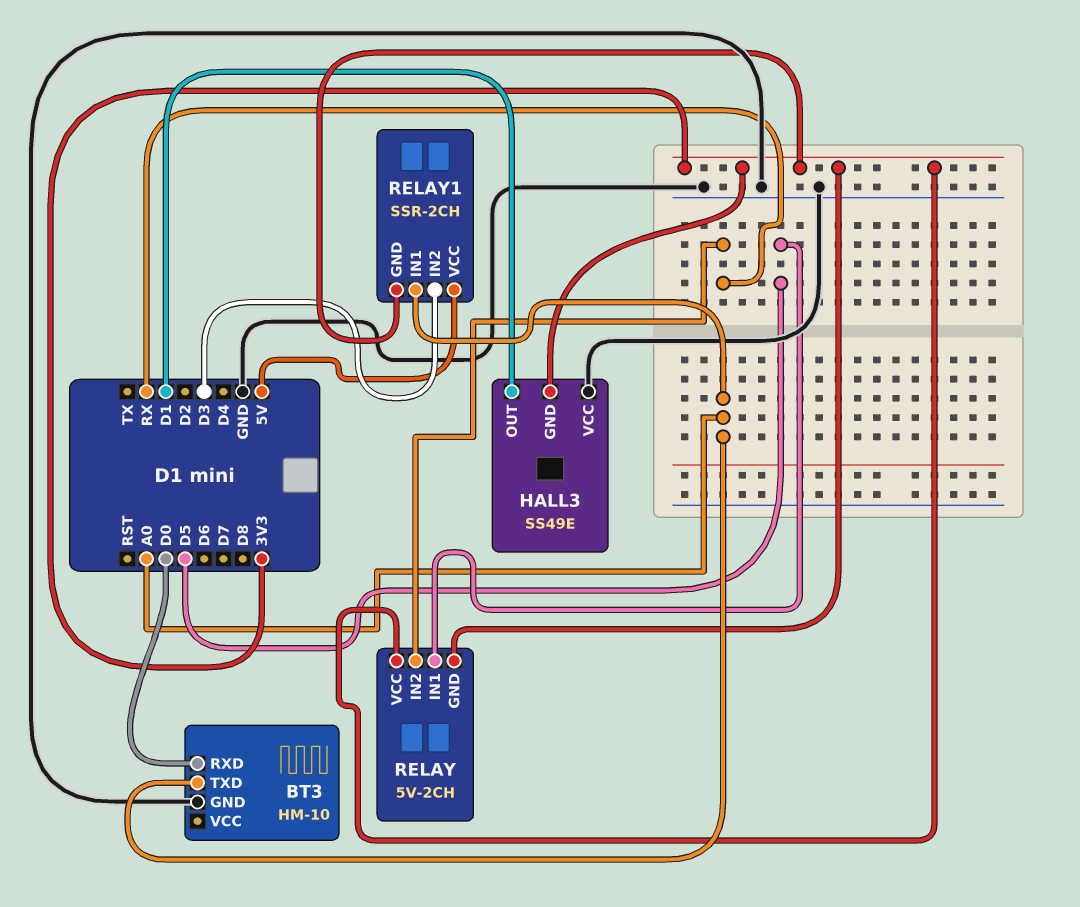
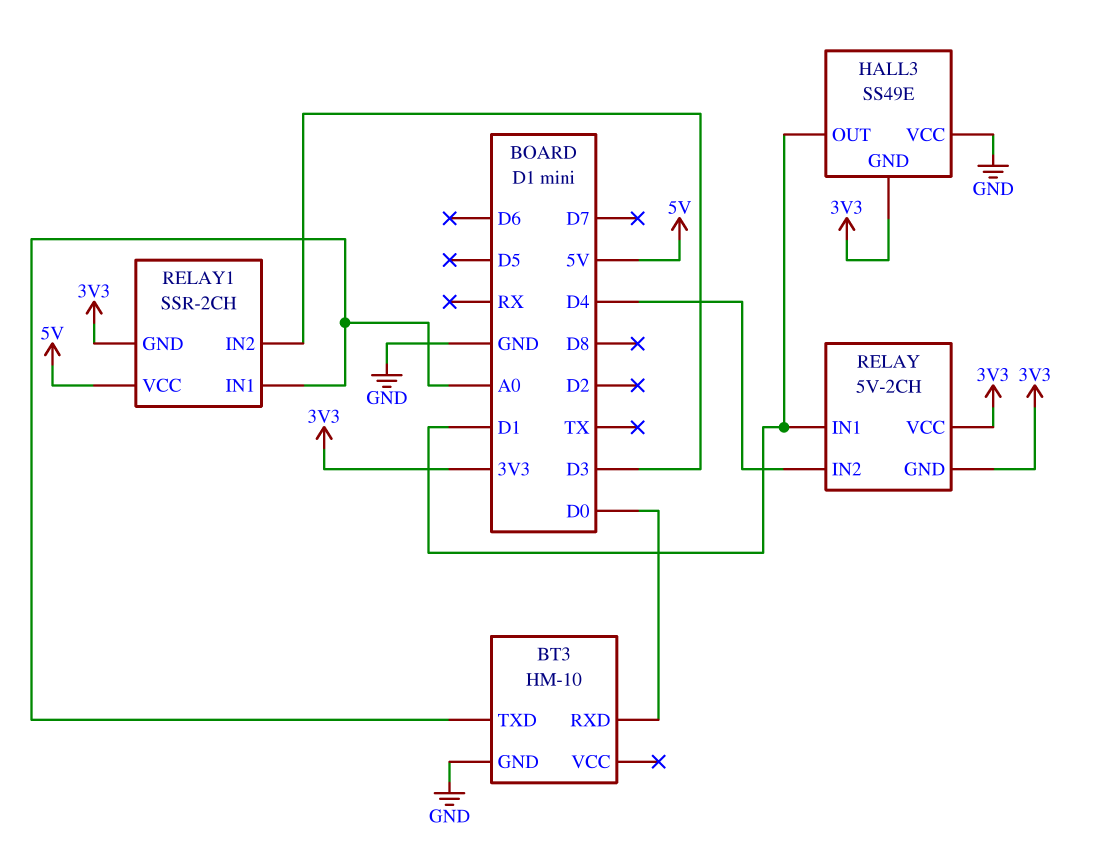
RELAY pin IN1: D5 -> D1
RELAY pin IN2: RX -> D4

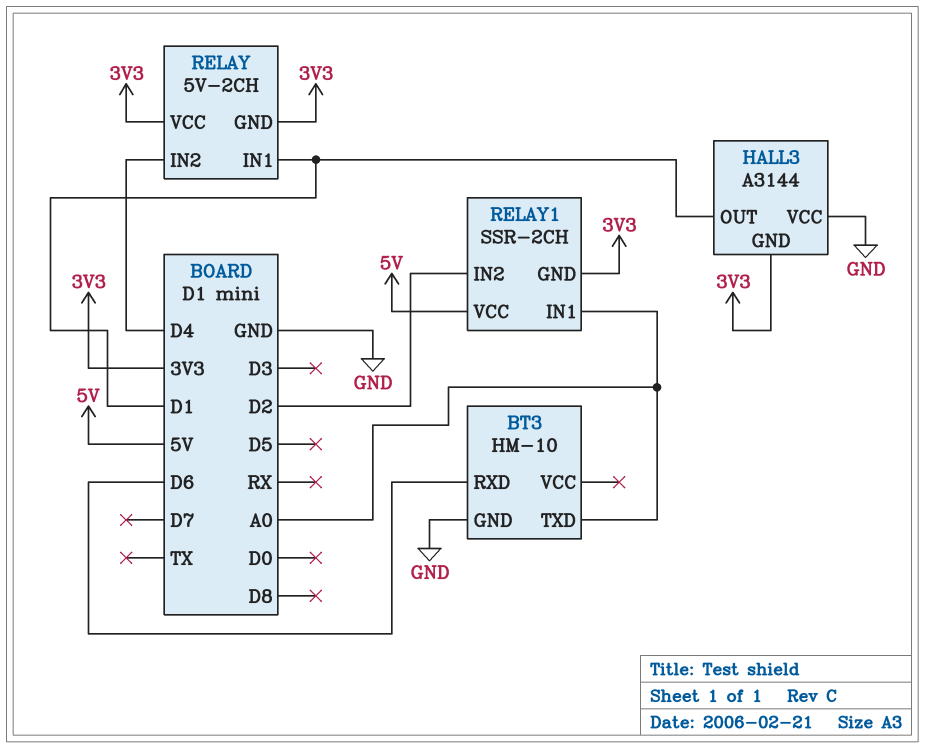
BT3 pin RXD: D0 -> D6
HALL3: SS49E -> A3144
RELAY1 pin IN2: D3 -> D2

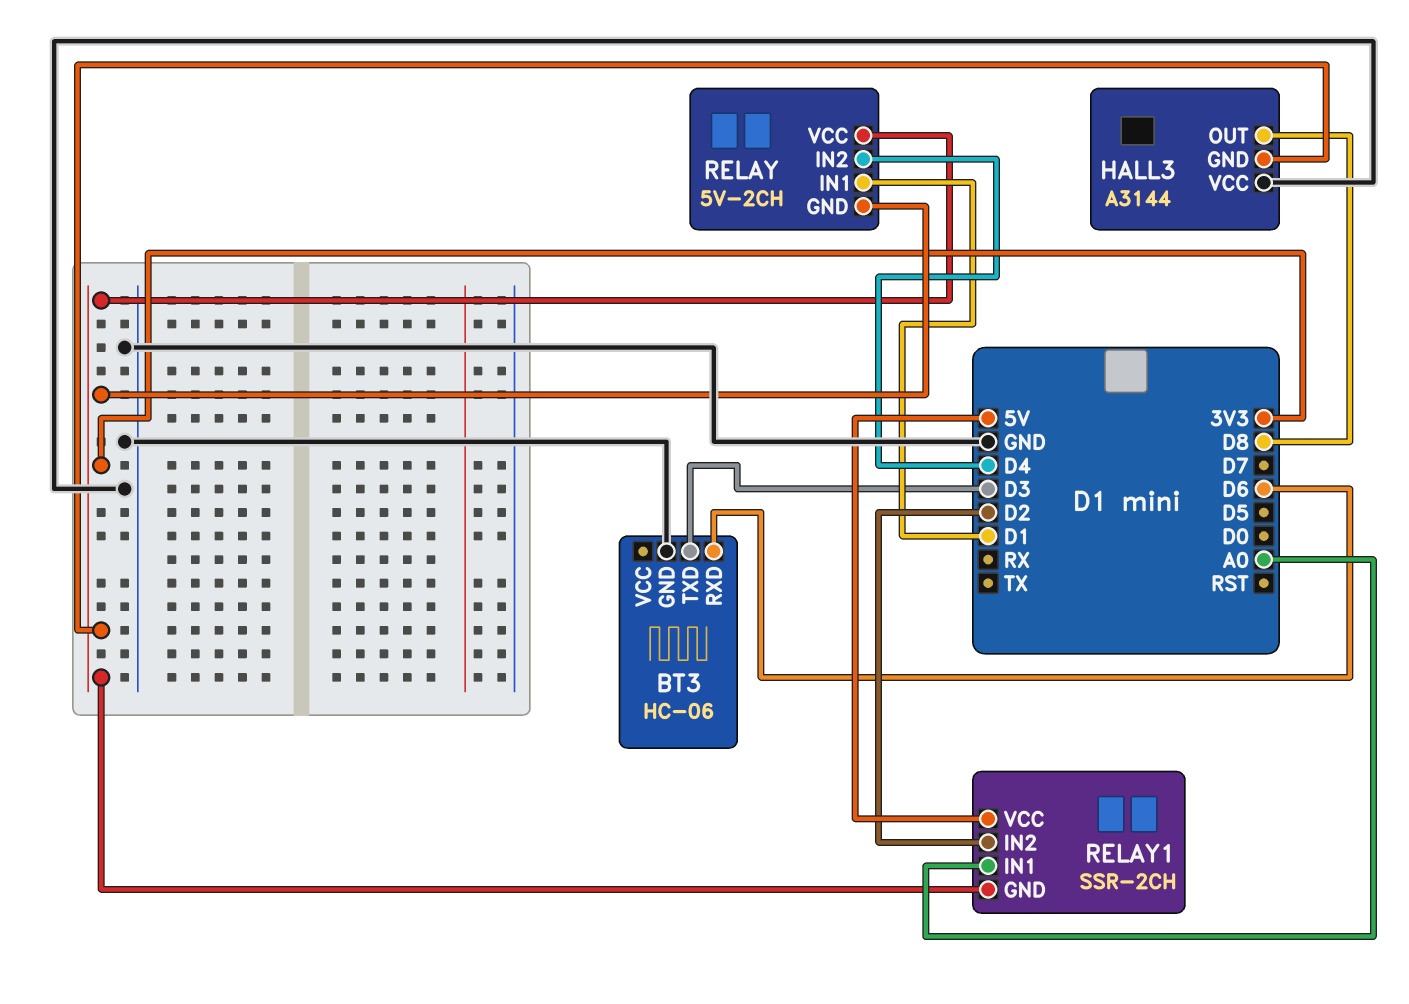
BT3: HM-10 -> HC-06
BT3 pin TXD: A0 -> D3
HALL3 pin OUT: D1 -> D8

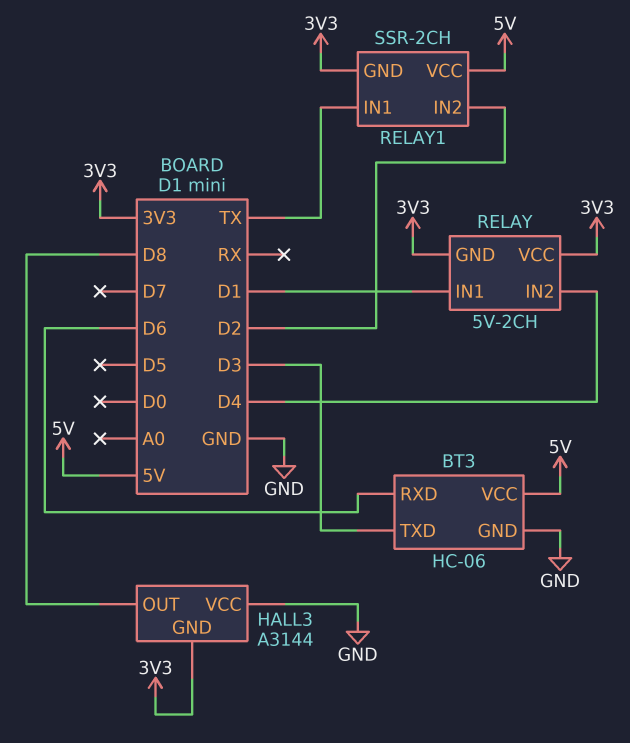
BT3 pin VCC: none -> 5V
RELAY1 pin IN1: A0 -> TX

